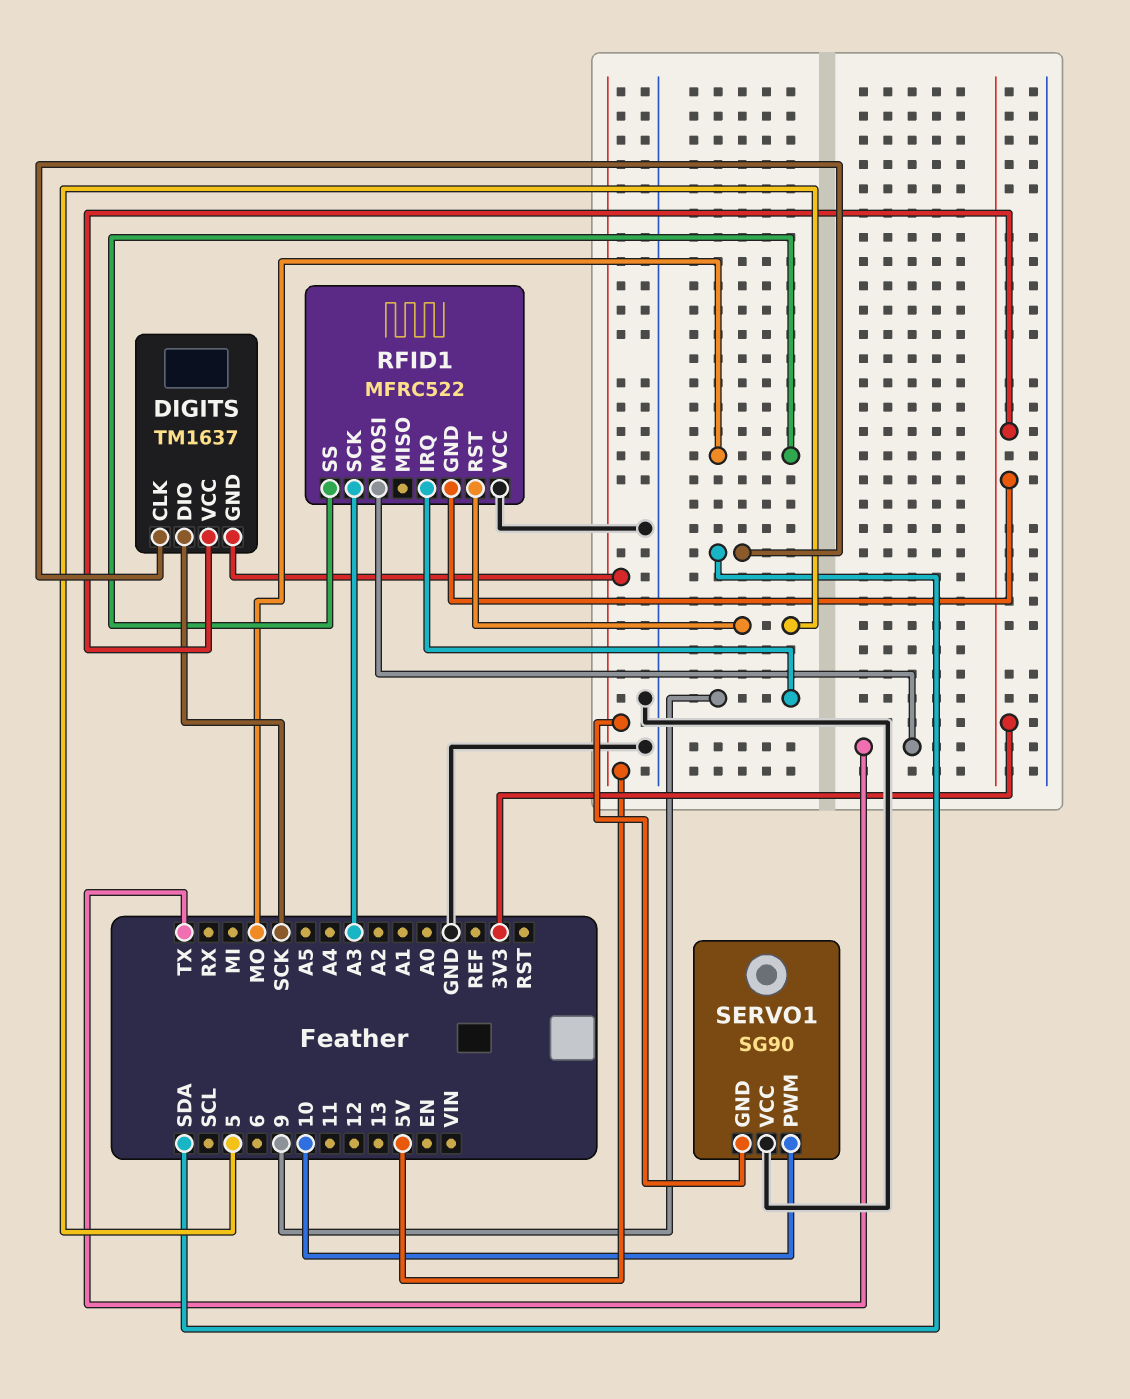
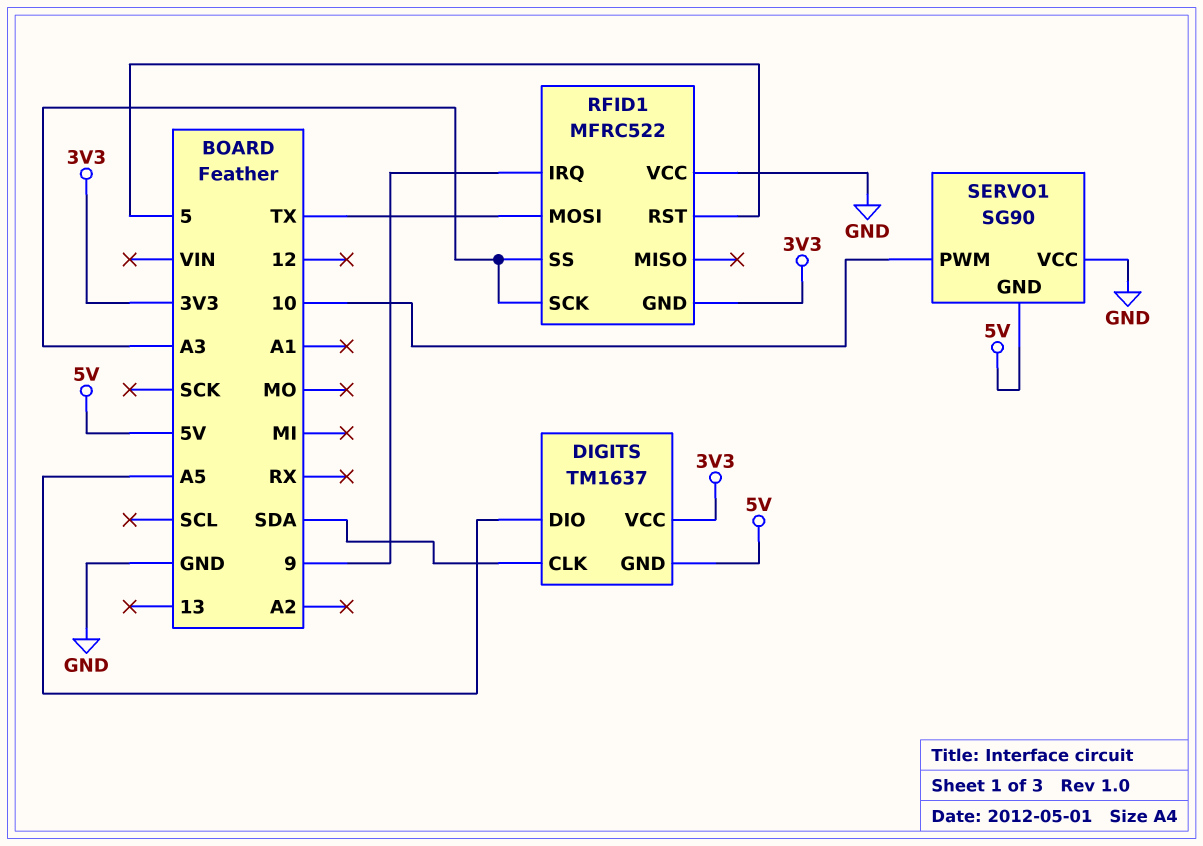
DIGITS pin DIO: SCK -> A5
RFID1 pin SS: MO -> A3

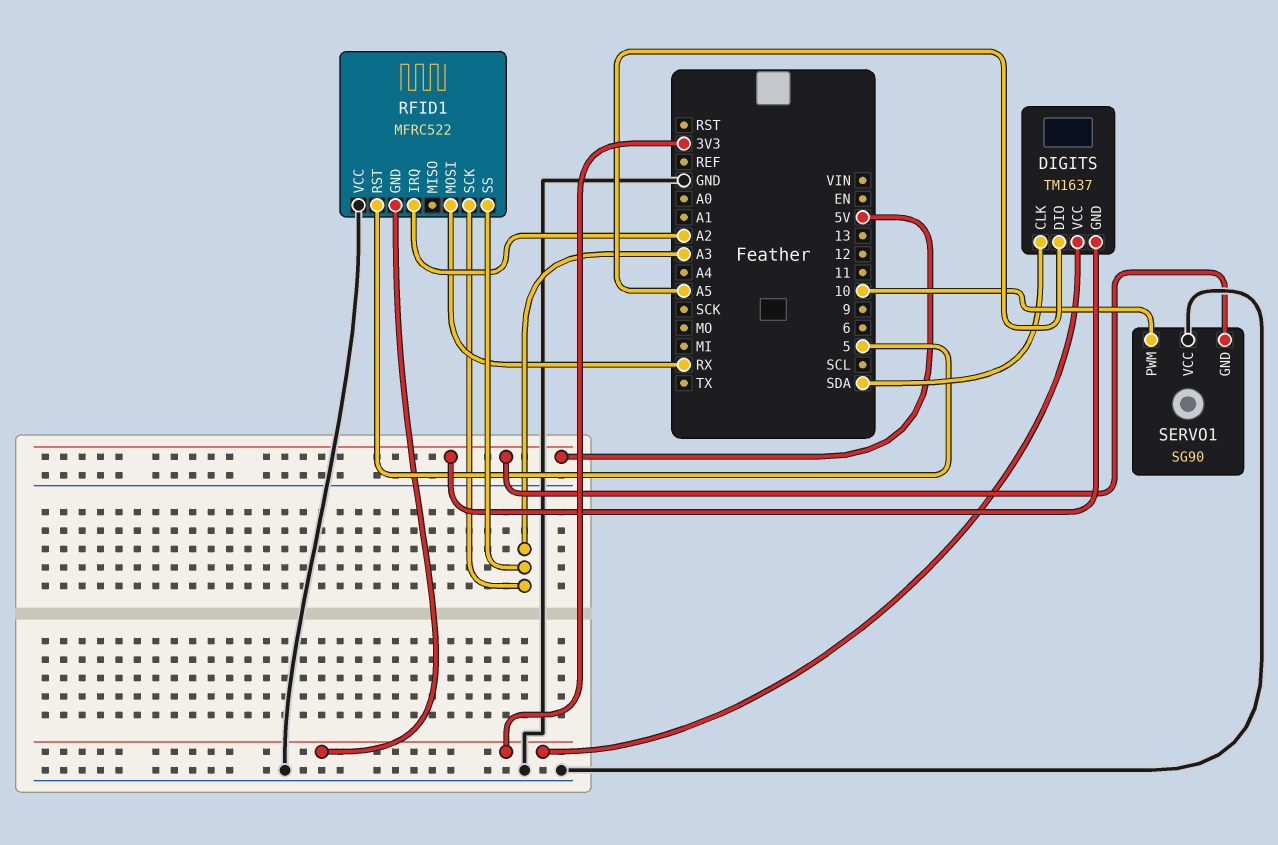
RFID1 pin IRQ: 9 -> A2
RFID1 pin MOSI: TX -> RX

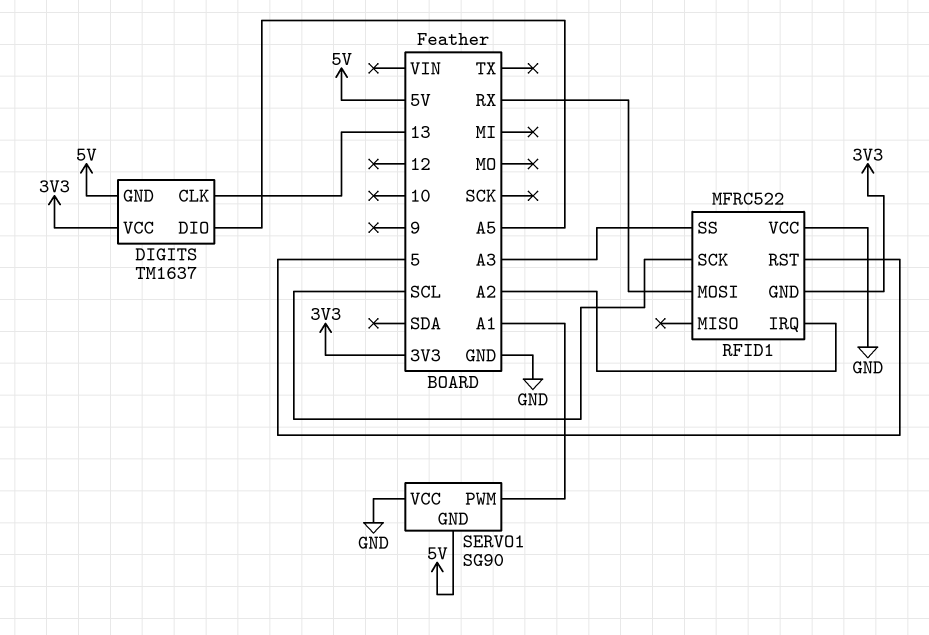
DIGITS pin CLK: SDA -> 13
RFID1 pin SCK: A3 -> SCL
SERVO1 pin PWM: 10 -> A1

